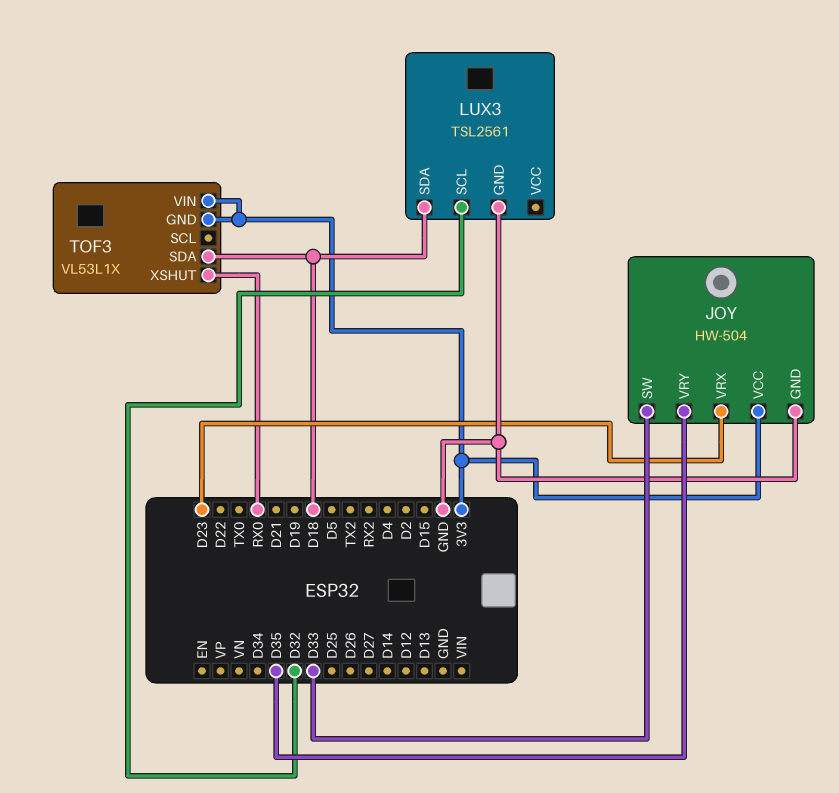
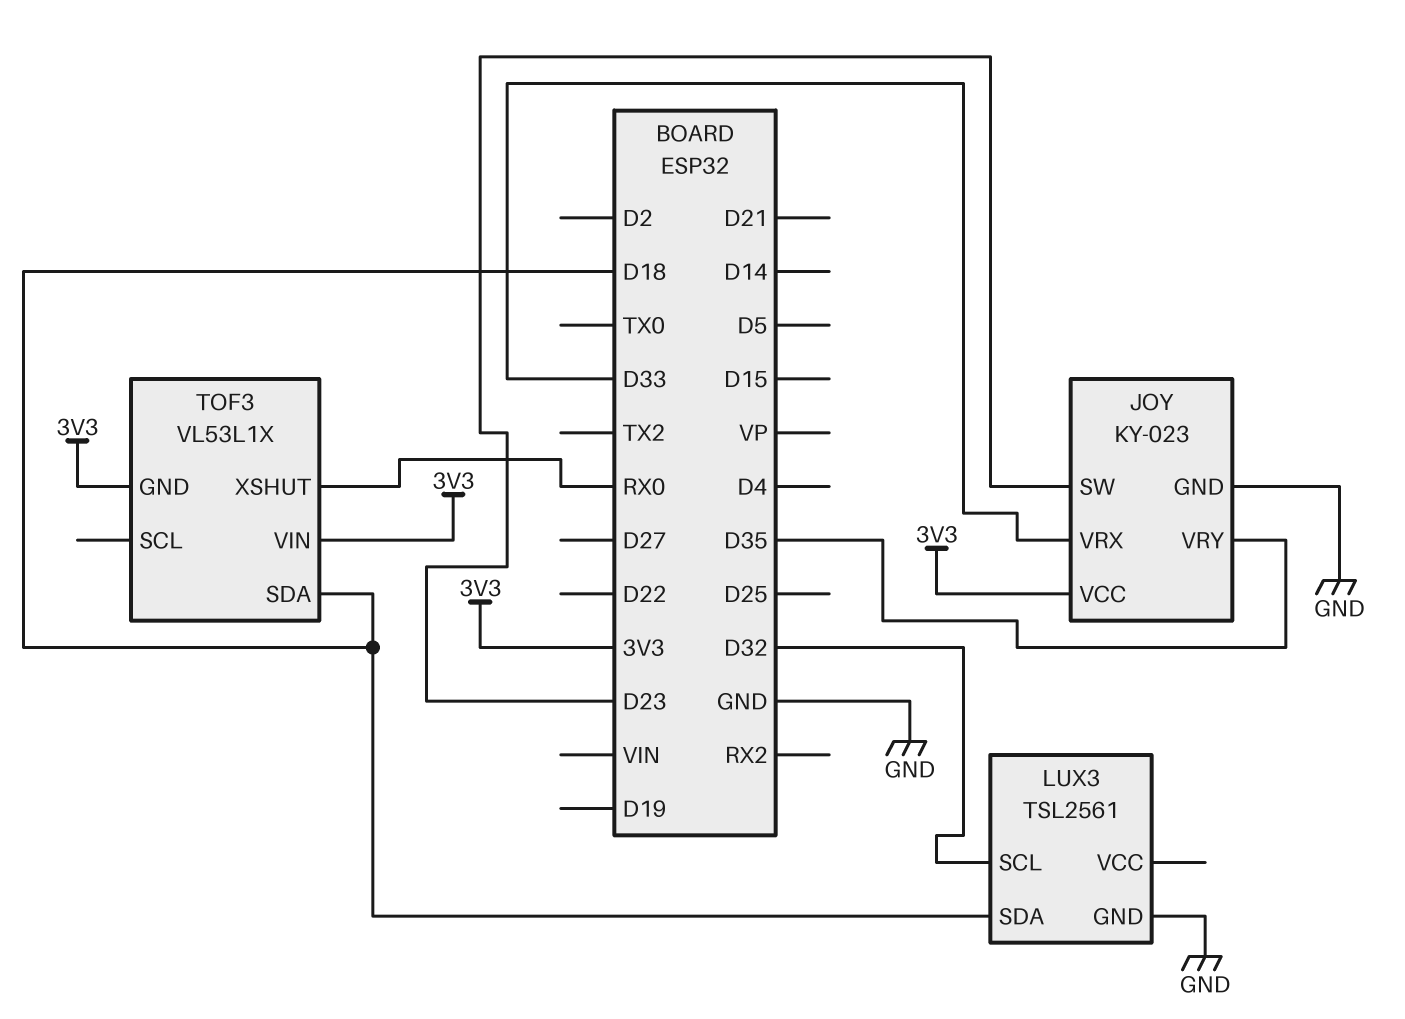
JOY: HW-504 -> KY-023
JOY pin SW: D33 -> D23
JOY pin VRX: D23 -> D33

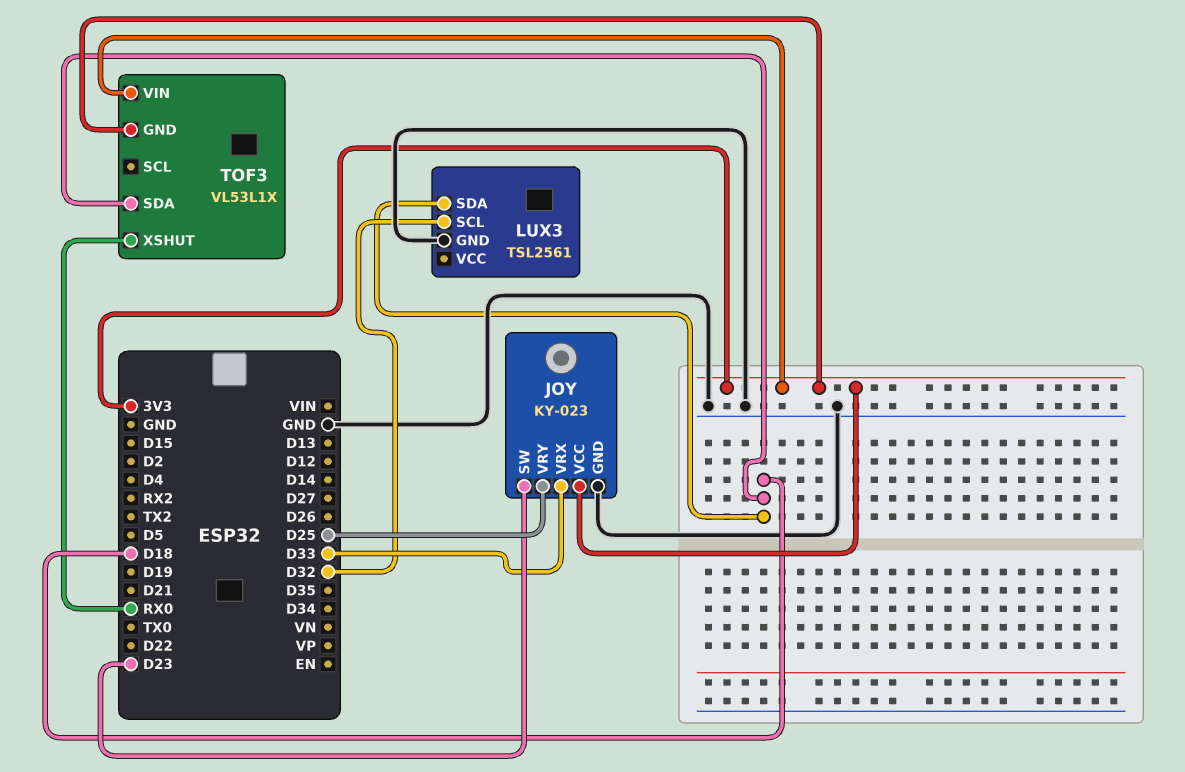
JOY pin VRY: D35 -> D25

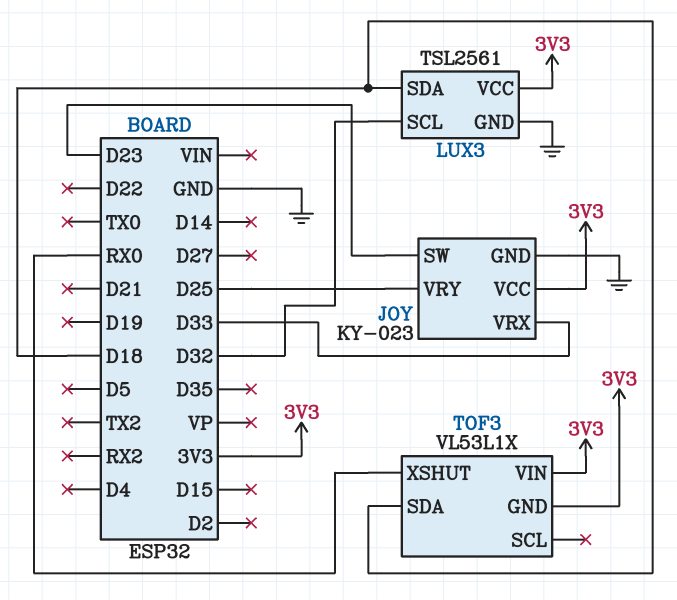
LUX3 pin VCC: none -> 3V3

